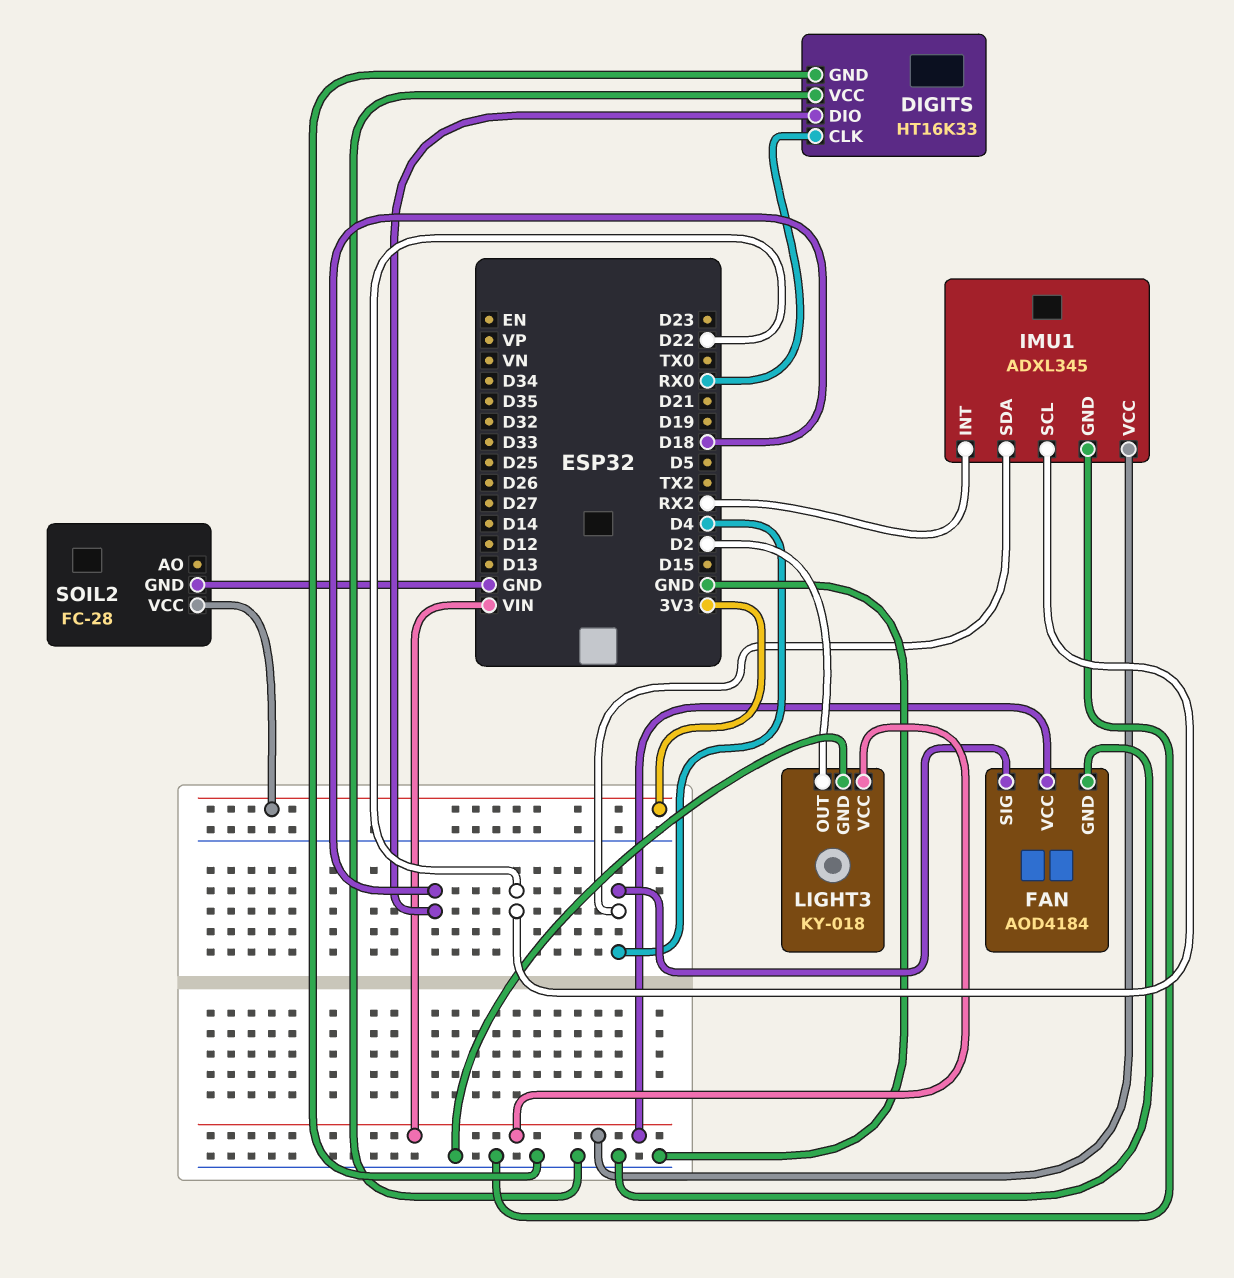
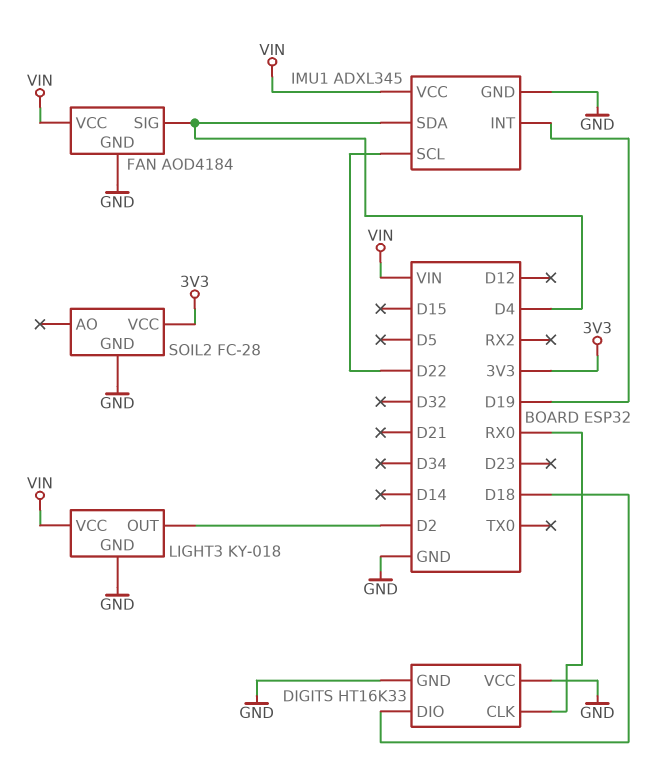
IMU1 pin INT: RX2 -> D19

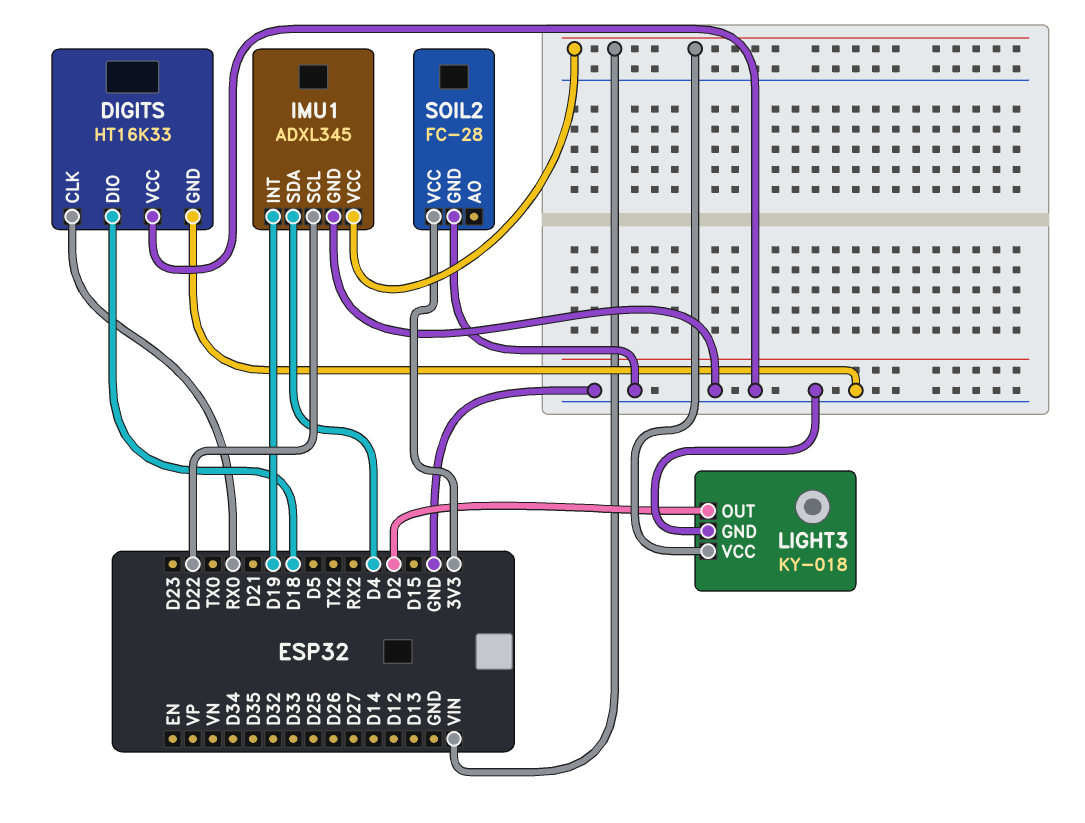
FAN: AOD4184 -> none
FAN pin GND: GND -> none
FAN pin SIG: D4 -> none
FAN pin VCC: VIN -> none

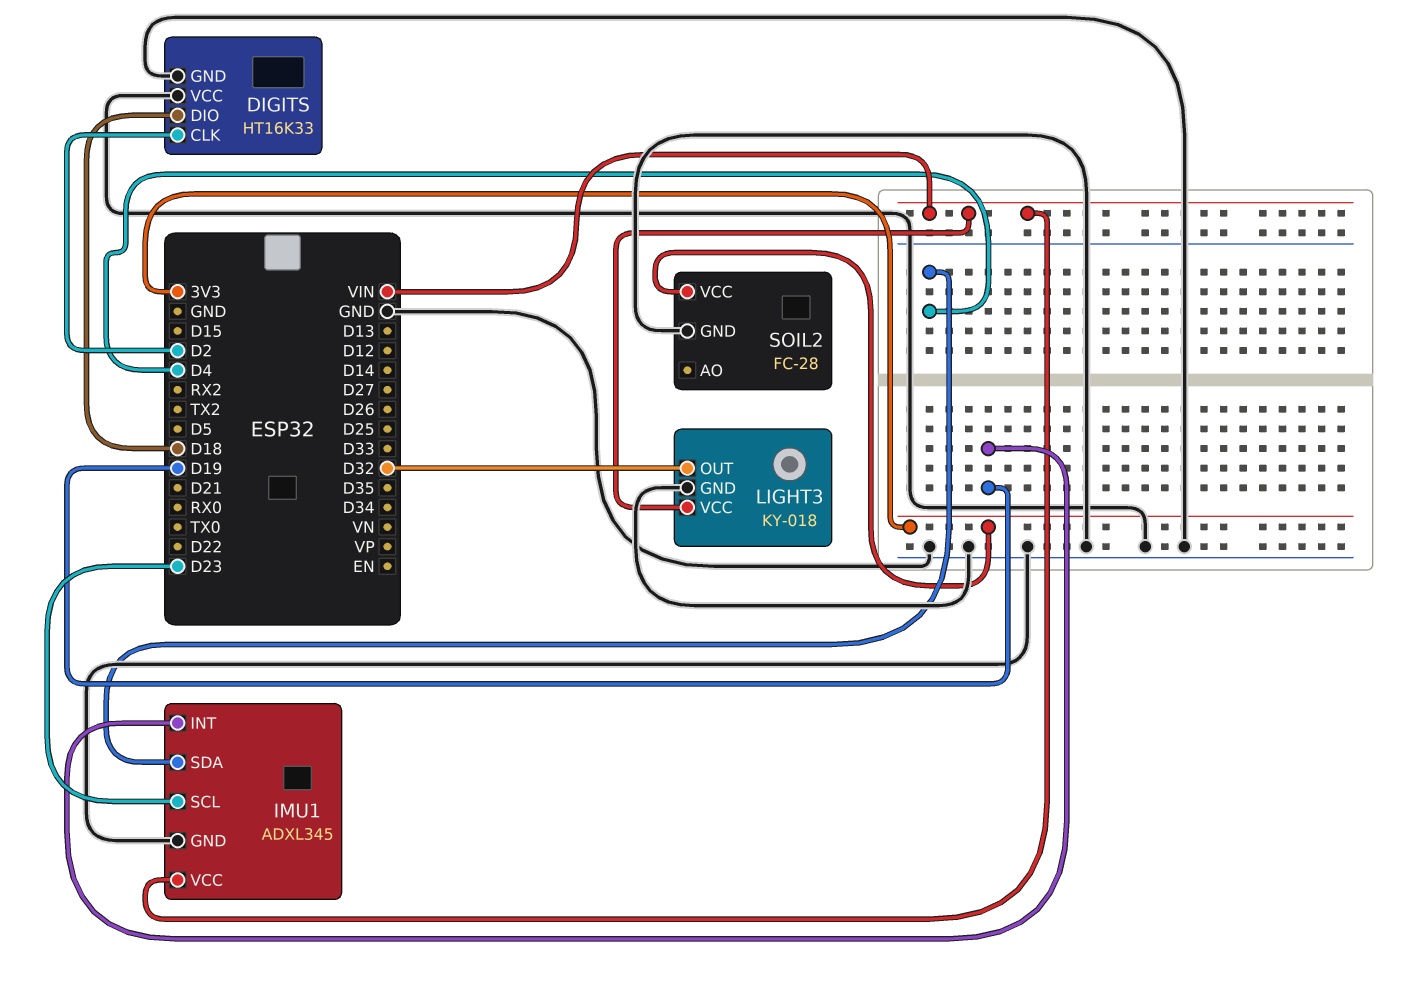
DIGITS pin CLK: RX0 -> D2
IMU1 pin SCL: D22 -> D23
LIGHT3 pin OUT: D2 -> D32

